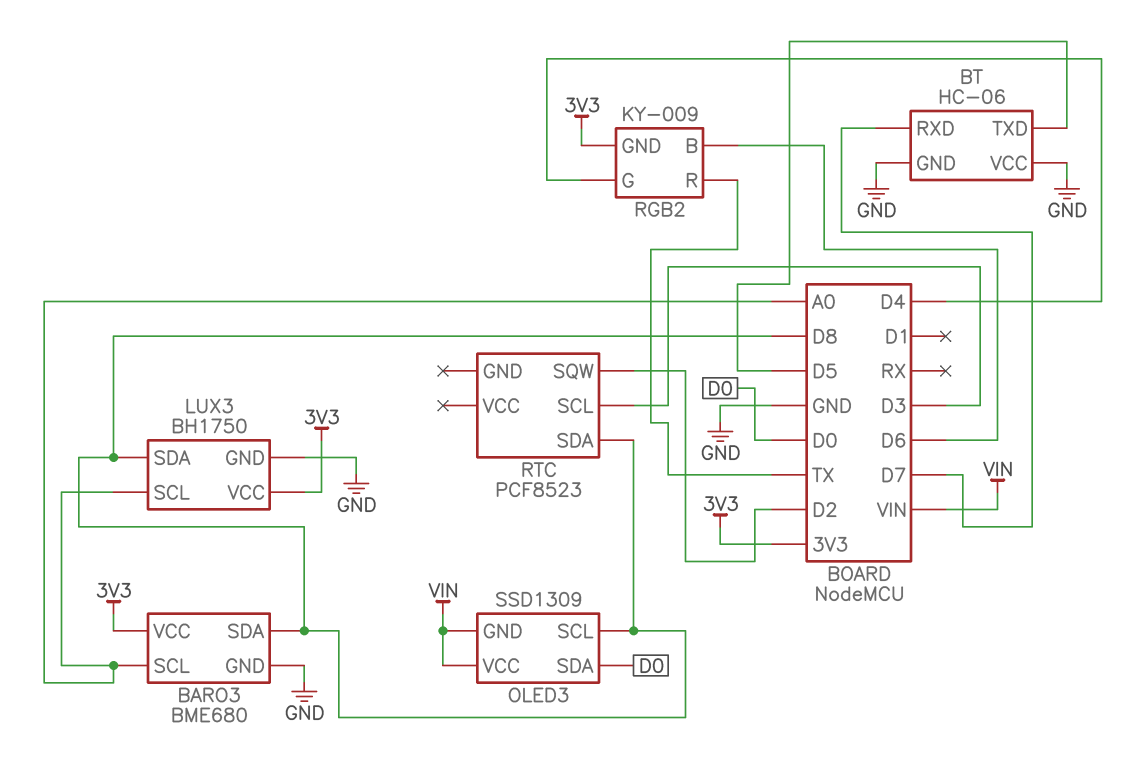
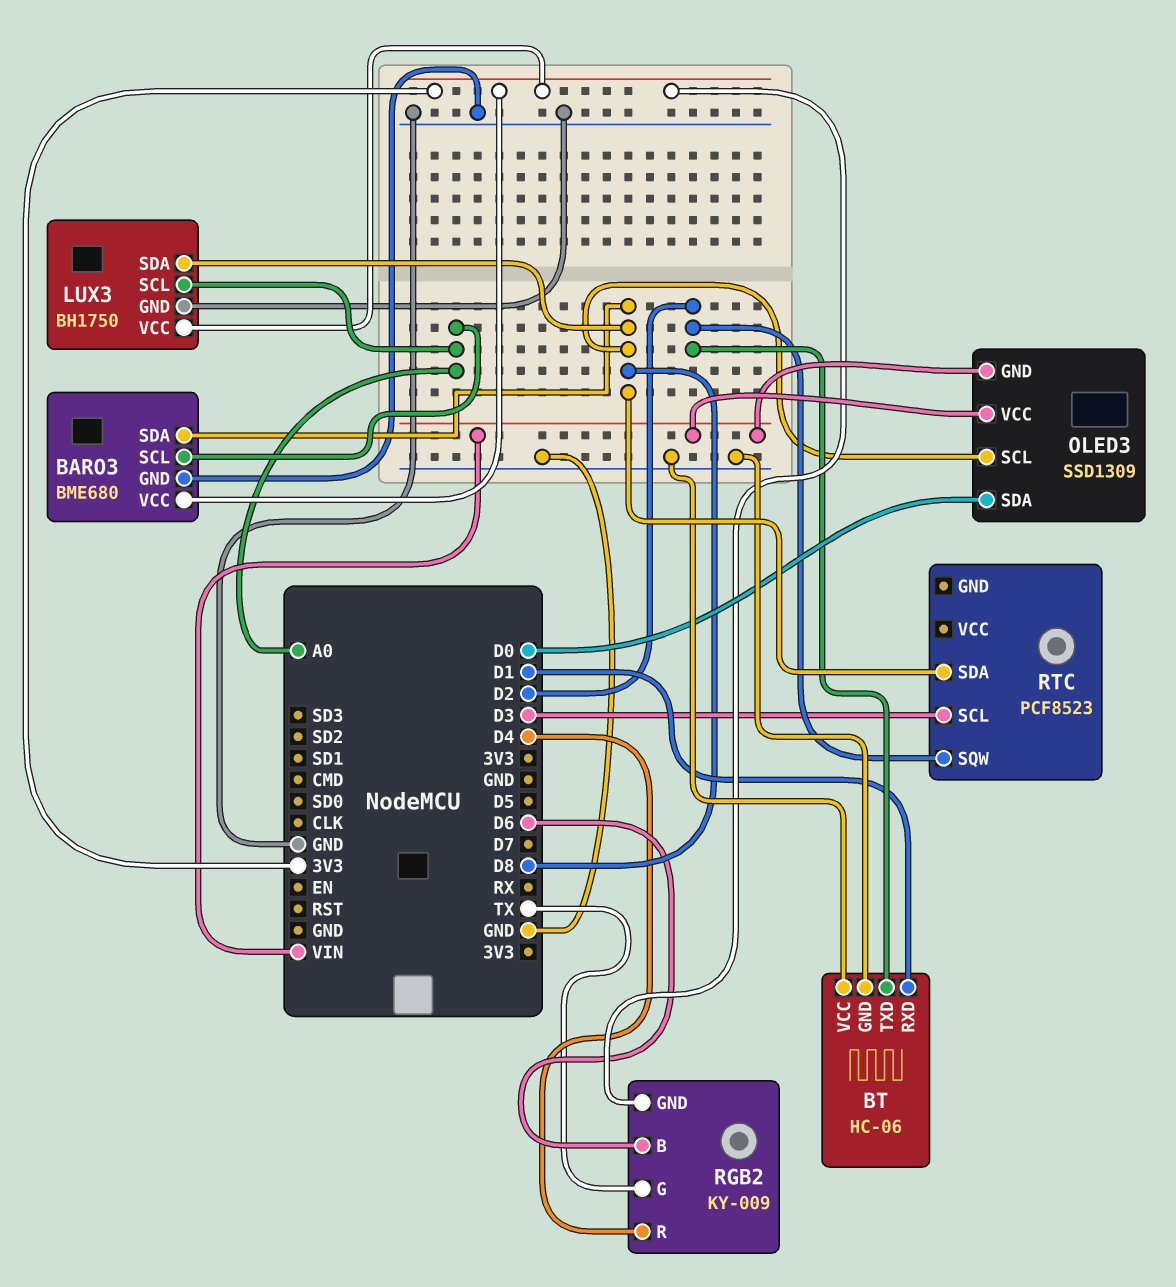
BT pin RXD: D7 -> D1
BT pin TXD: D5 -> D2
RGB2 pin G: D4 -> TX
RGB2 pin R: TX -> D4

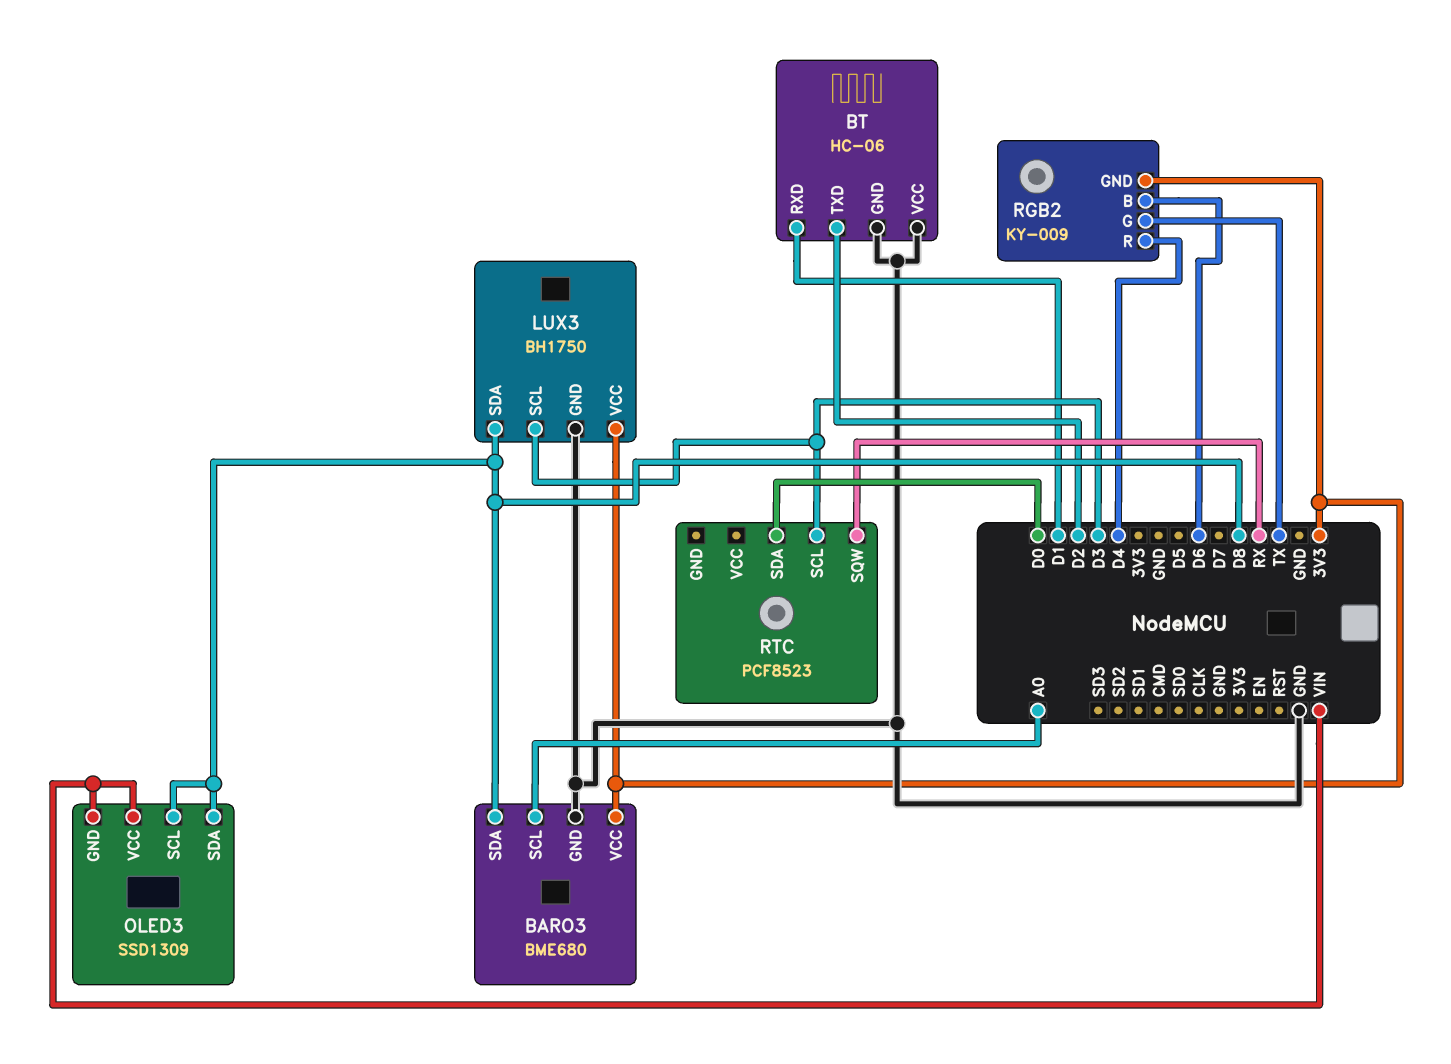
LUX3 pin SCL: A0 -> D3
OLED3 pin SDA: D0 -> D8
RTC pin SDA: D8 -> D0
RTC pin SQW: D2 -> RX

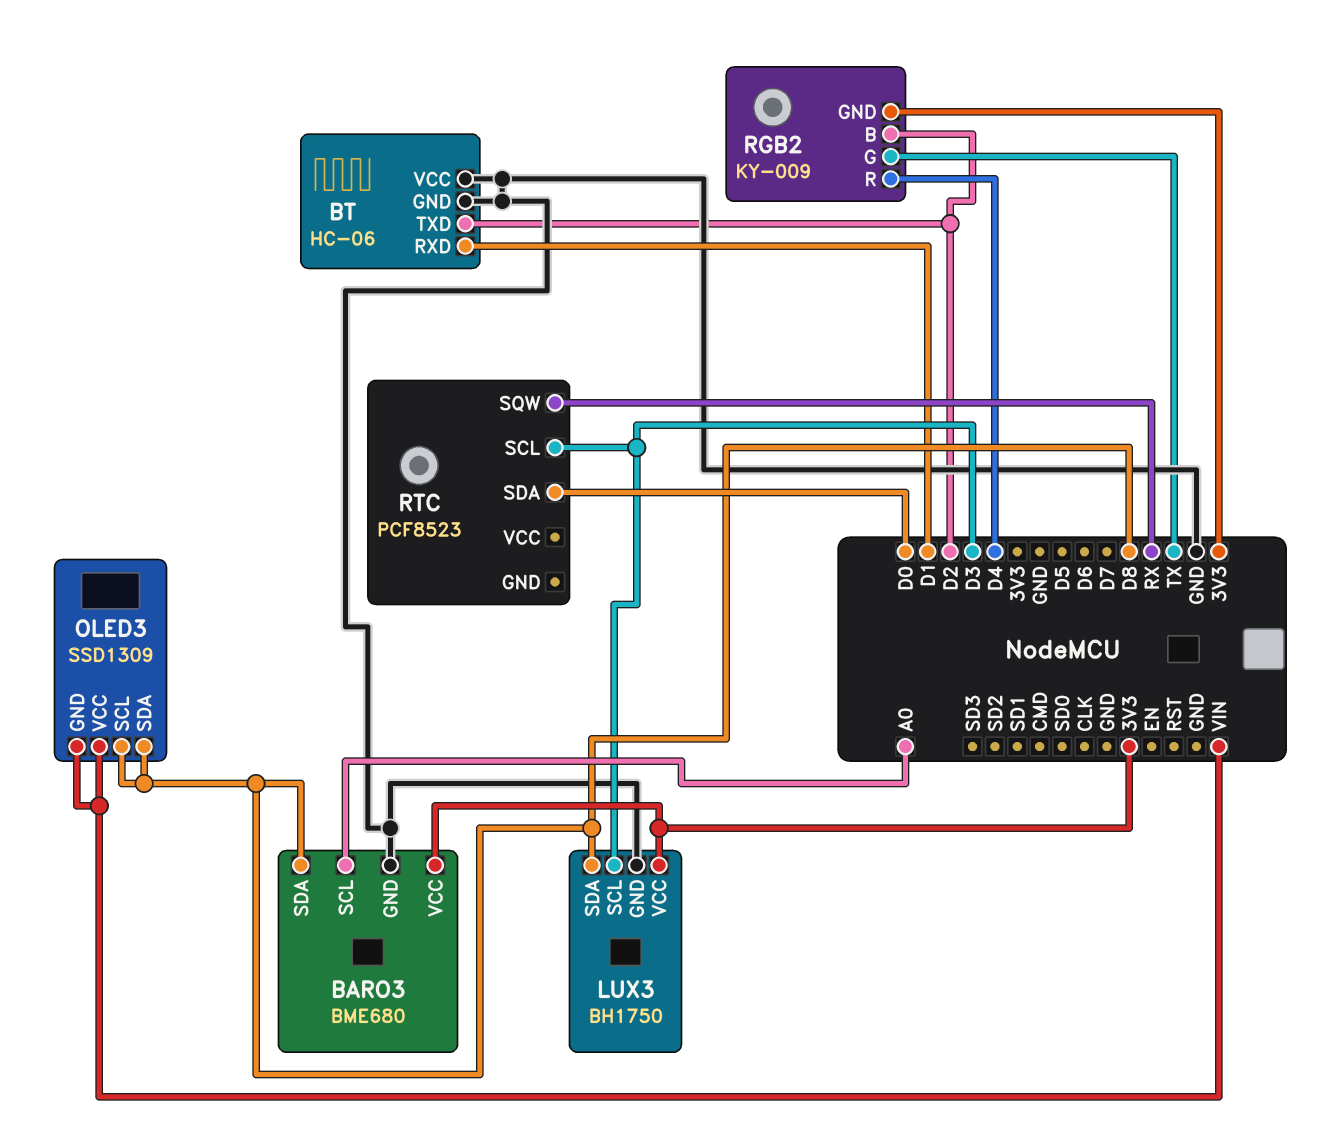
RGB2 pin B: D6 -> D2

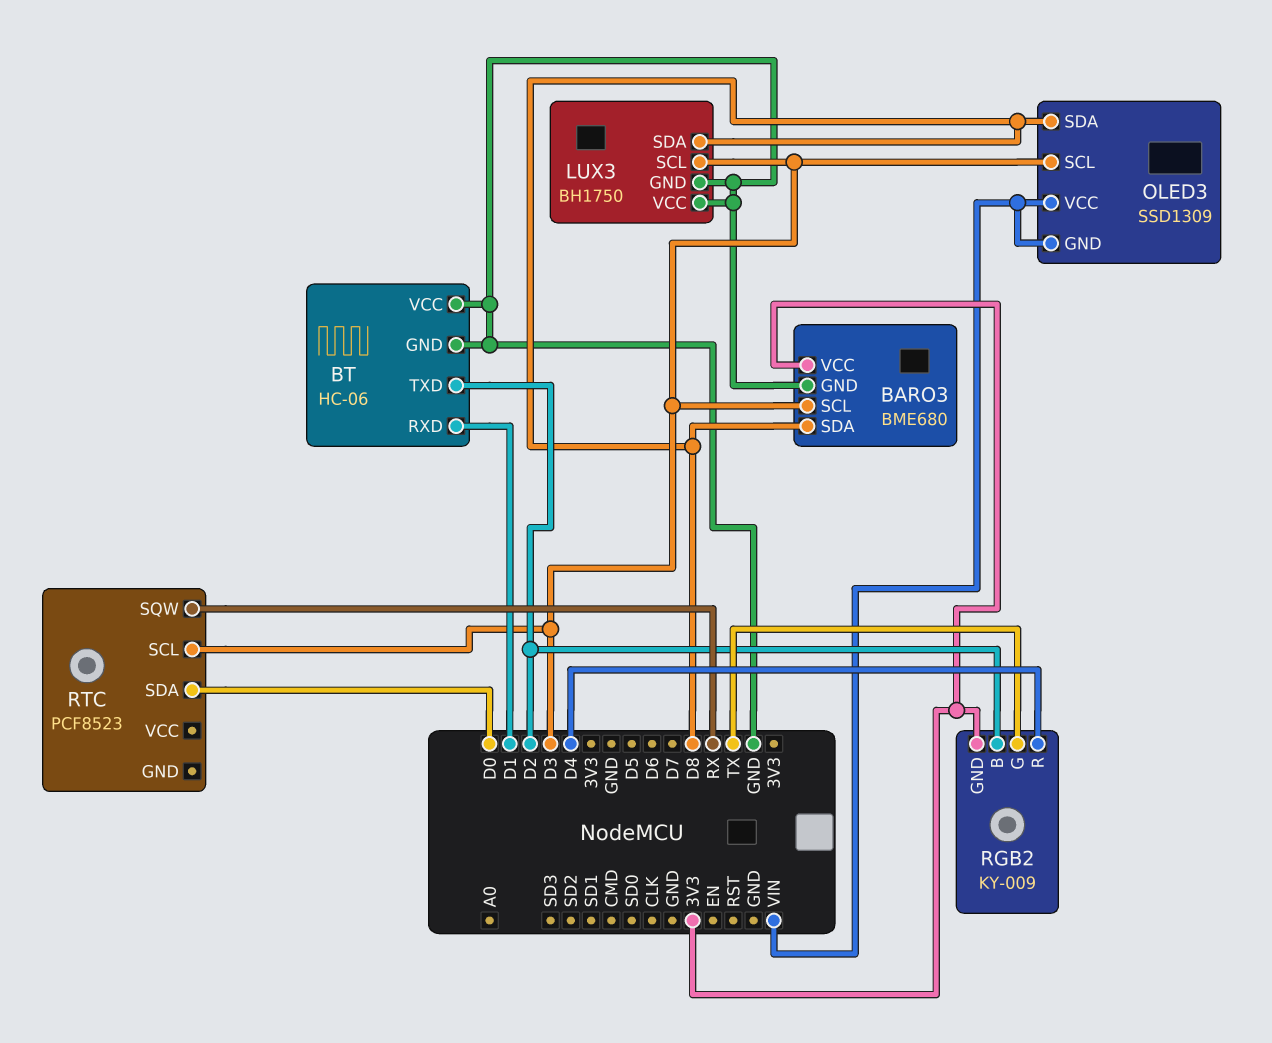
BARO3 pin SCL: A0 -> D3
LUX3 pin VCC: 3V3 -> GND
OLED3 pin SCL: D8 -> D3

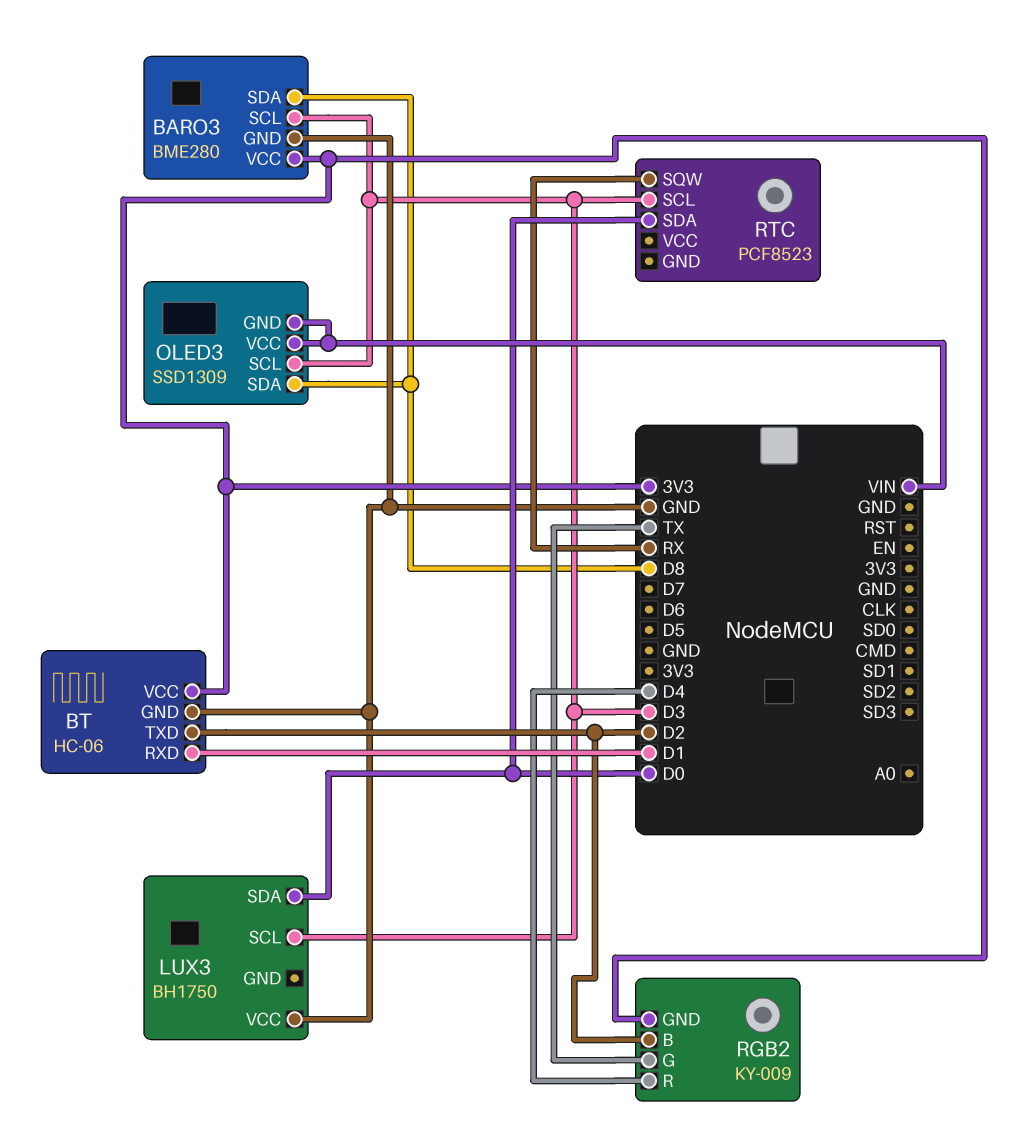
BARO3: BME680 -> BME280
BT pin VCC: GND -> 3V3
LUX3 pin GND: GND -> none
LUX3 pin SDA: D8 -> D0

